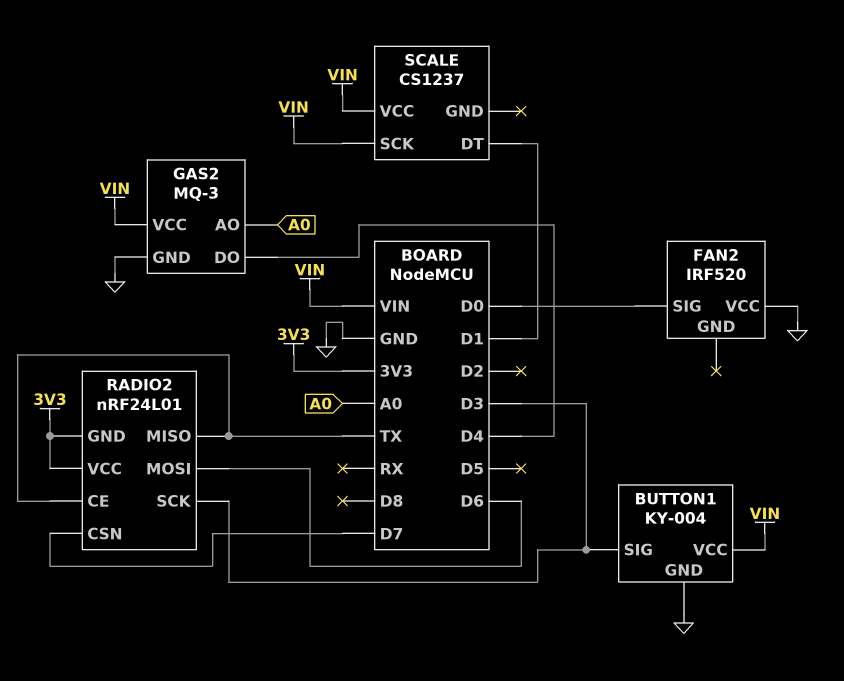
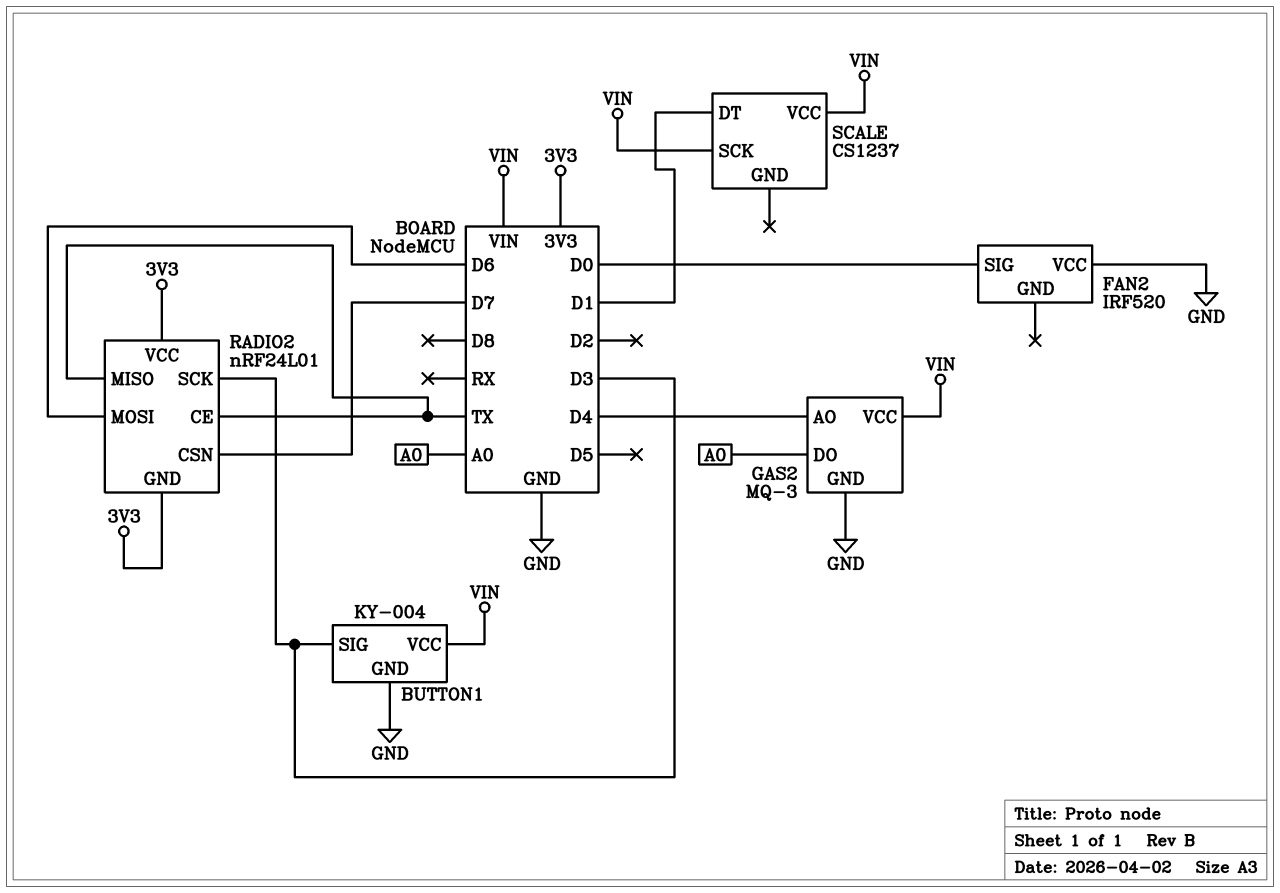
GAS2 pin AO: A0 -> D4
GAS2 pin DO: D4 -> A0

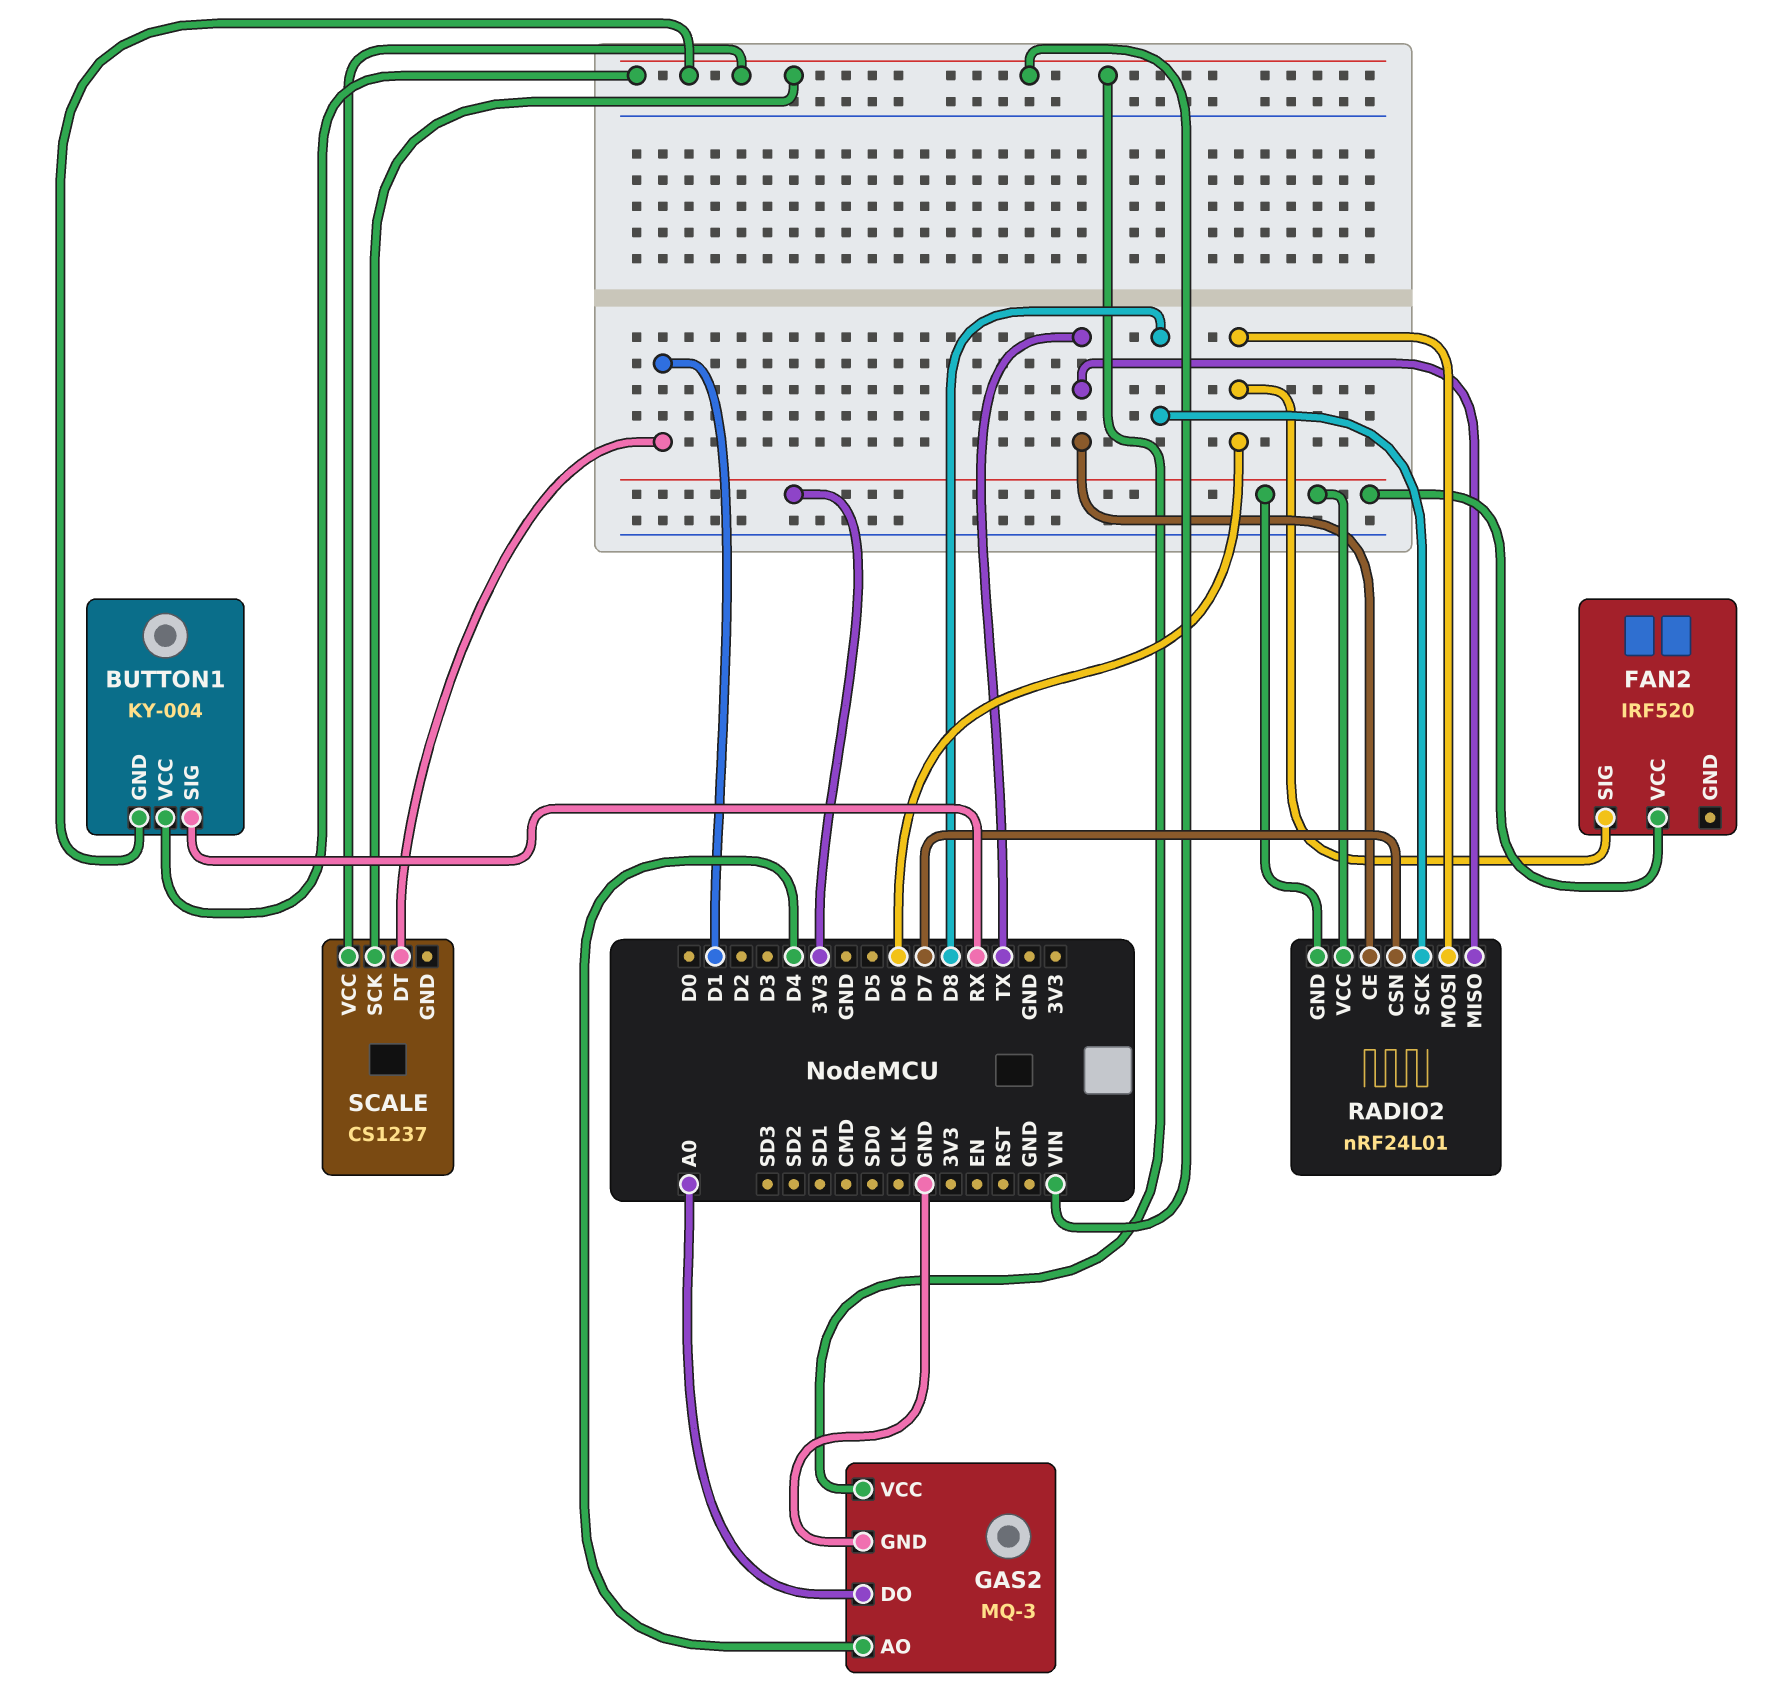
BUTTON1 pin GND: GND -> VIN
BUTTON1 pin SIG: D3 -> RX
FAN2 pin SIG: D0 -> D6
FAN2 pin VCC: GND -> 3V3
RADIO2 pin SCK: D3 -> D8

